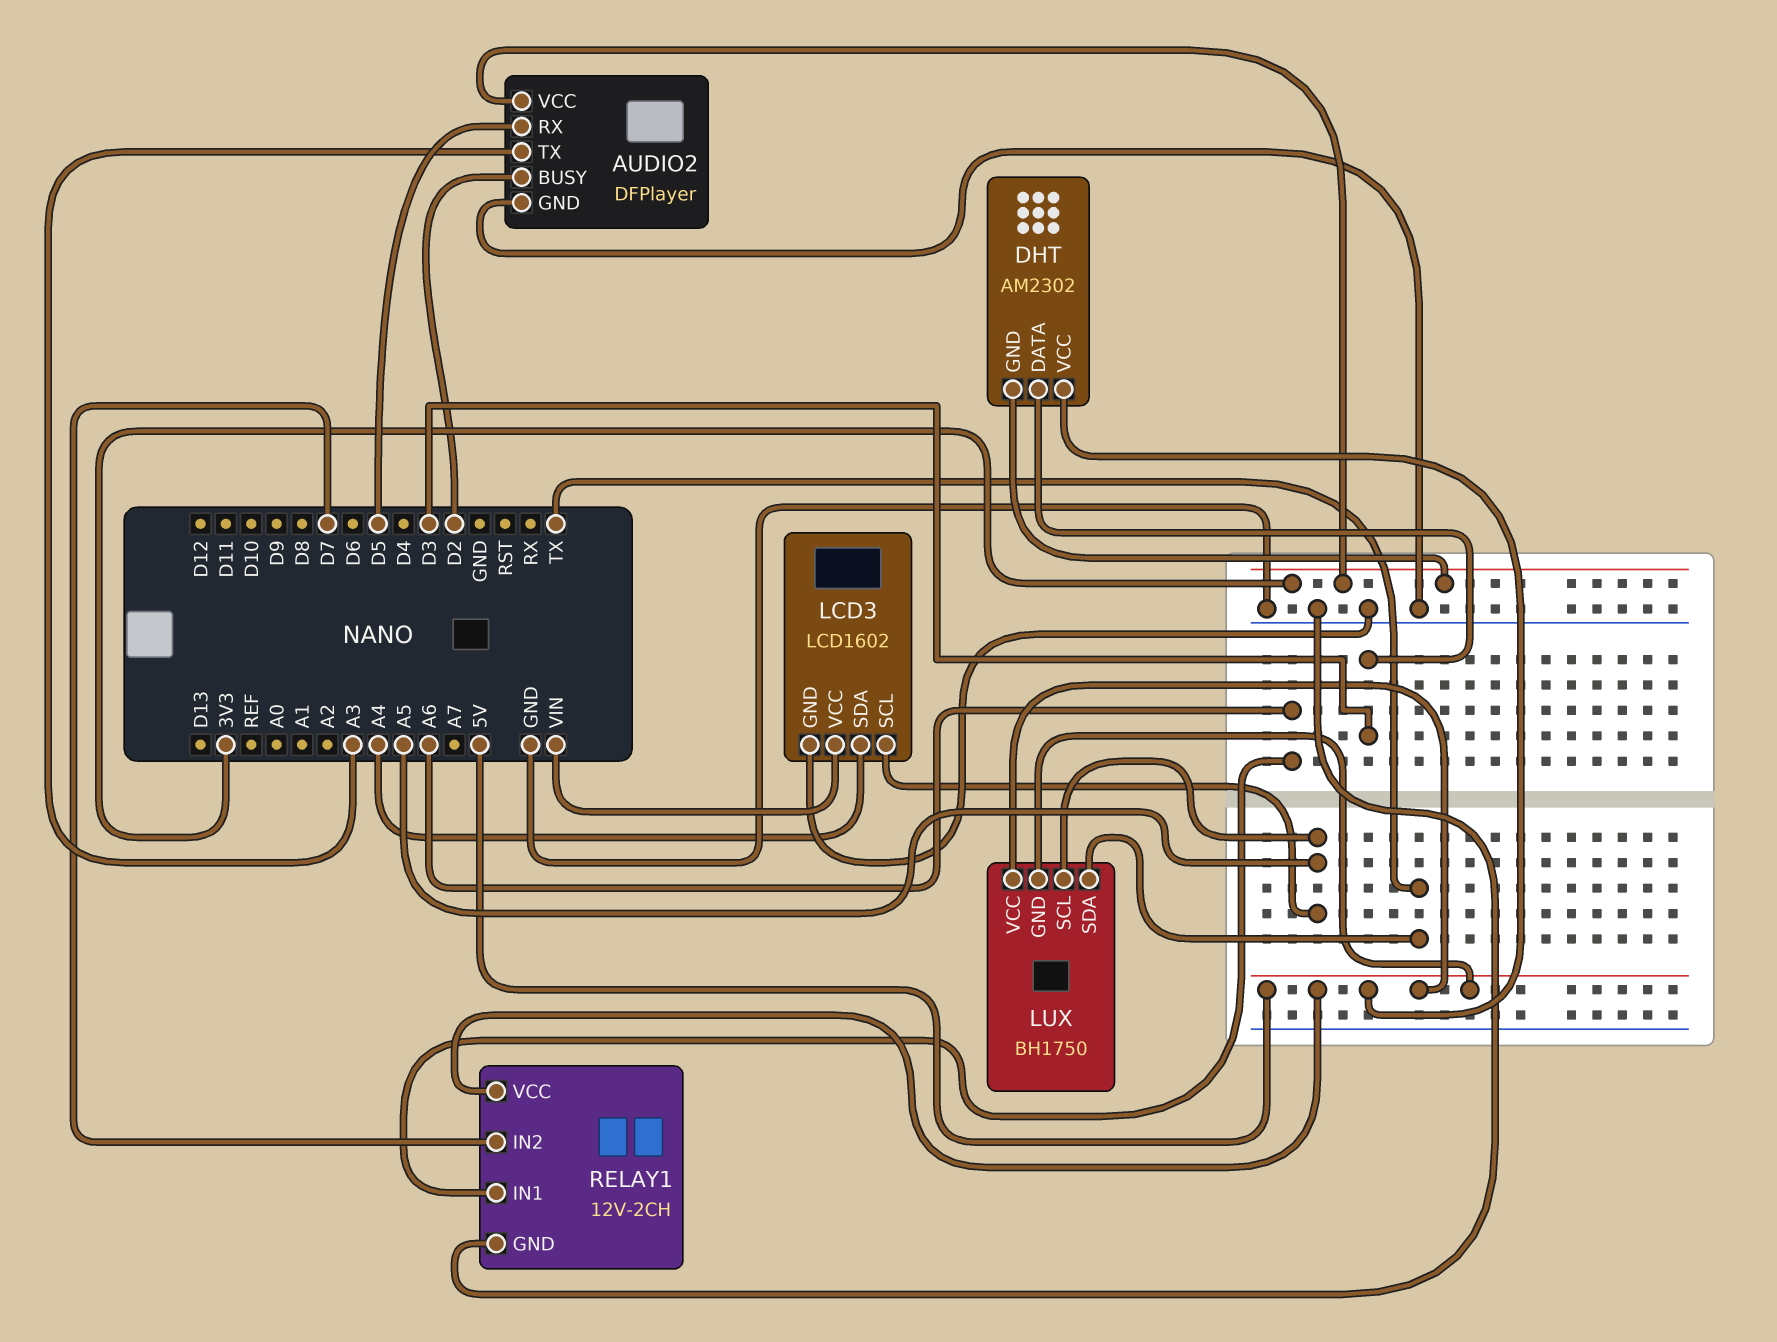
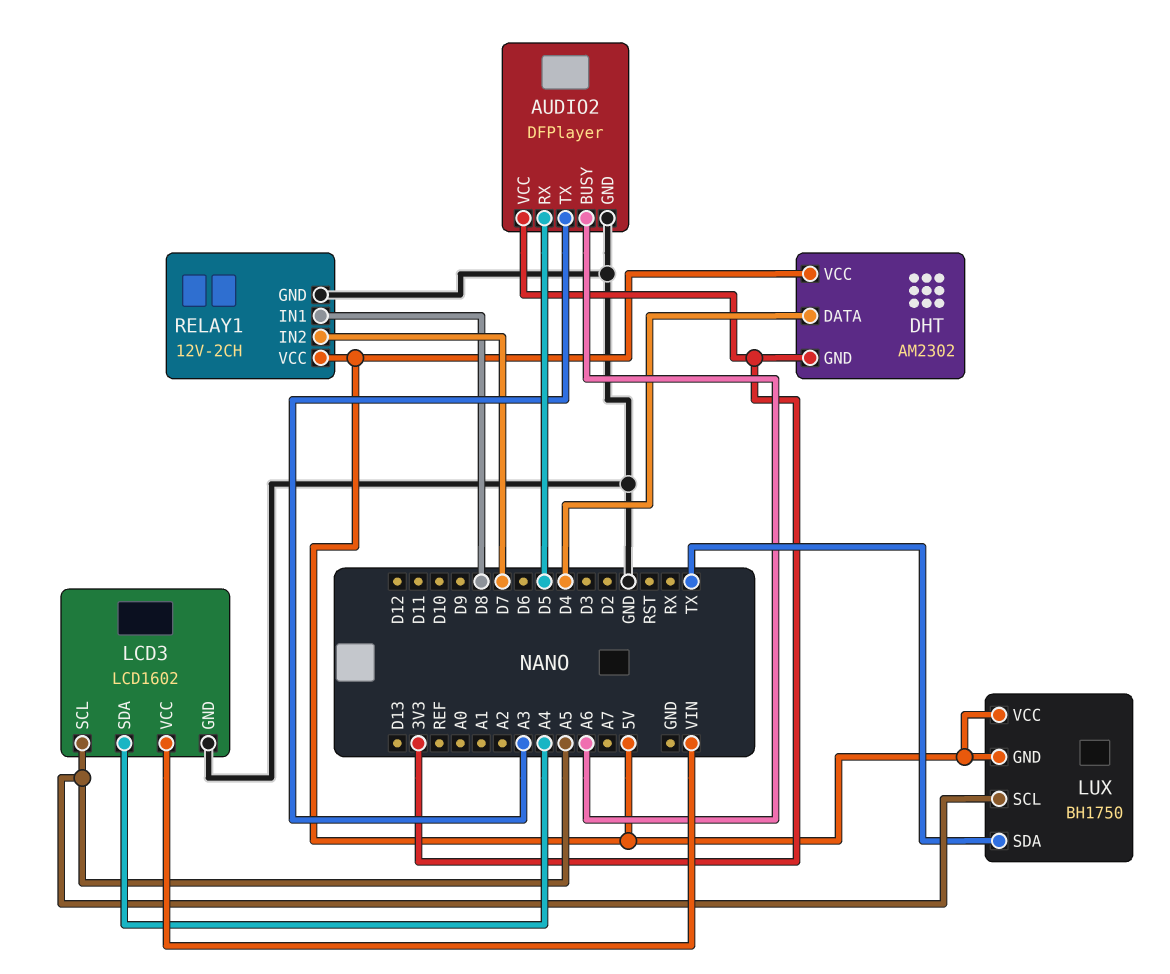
AUDIO2 pin BUSY: D2 -> A6
DHT pin DATA: D3 -> D4
RELAY1 pin IN1: A6 -> D8

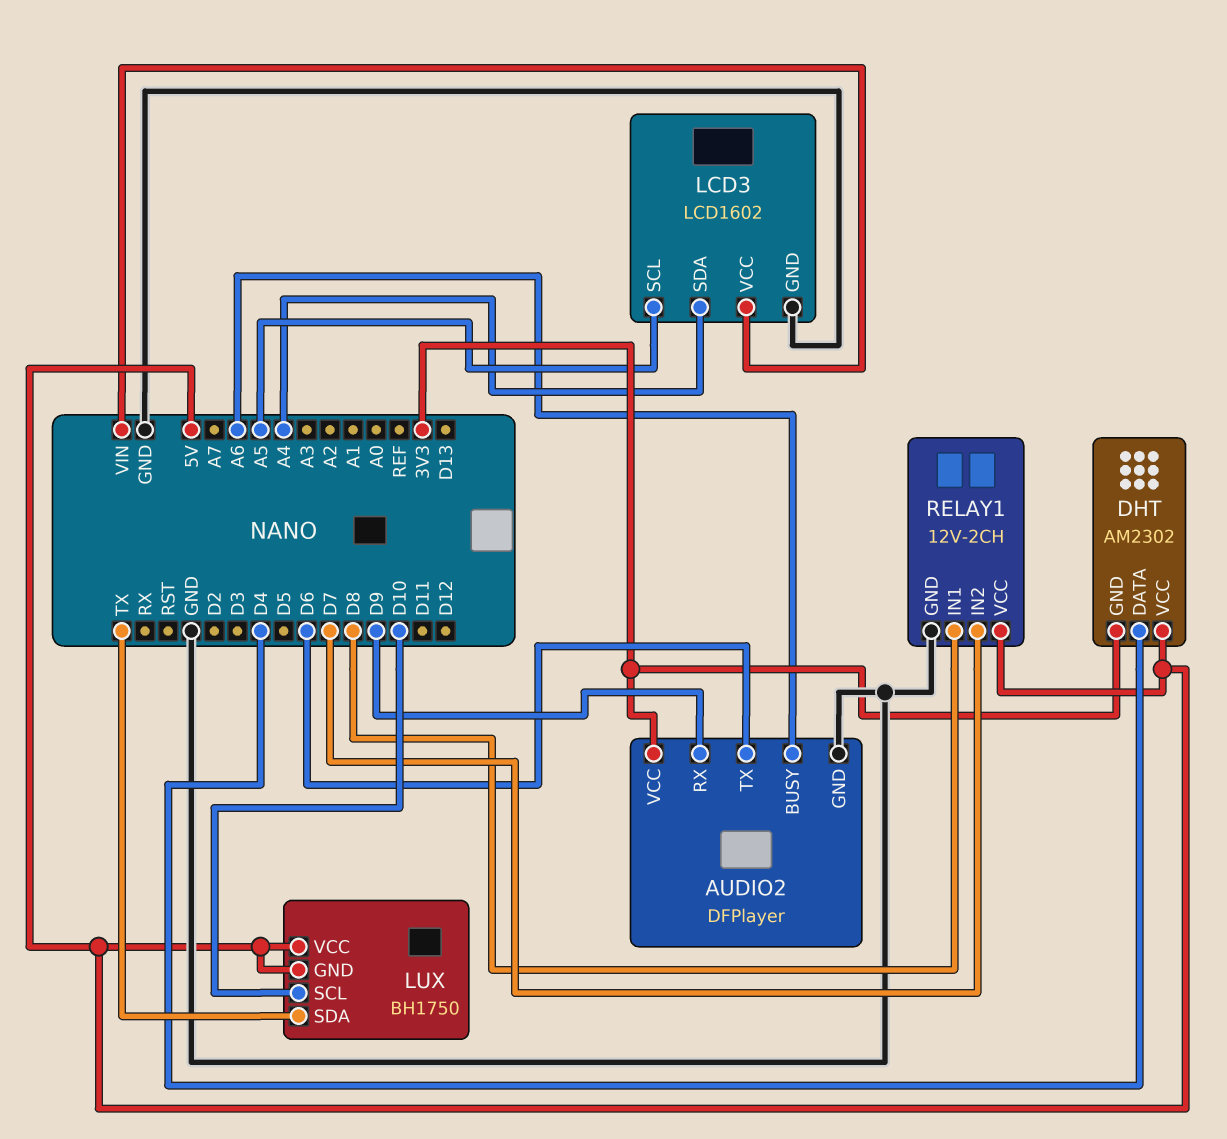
AUDIO2 pin RX: D5 -> D9
AUDIO2 pin TX: A3 -> D6
LUX pin SCL: A5 -> D10

